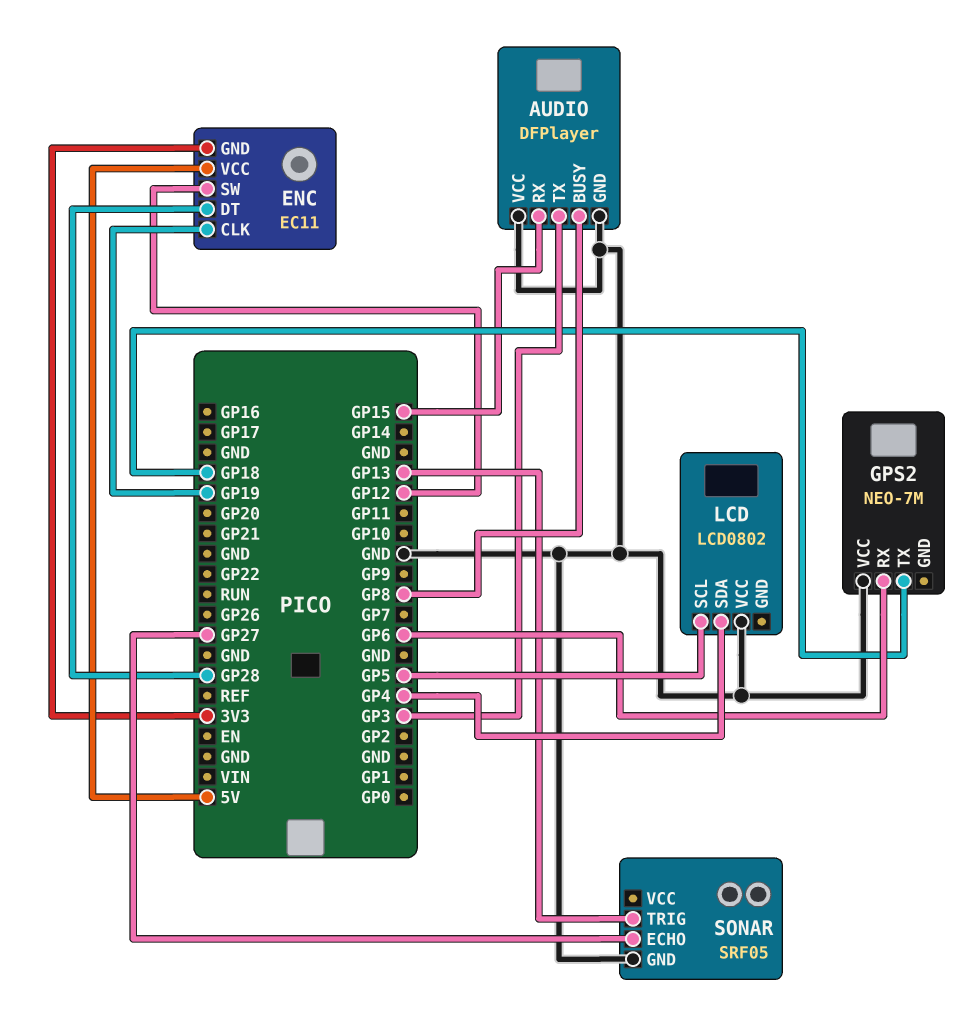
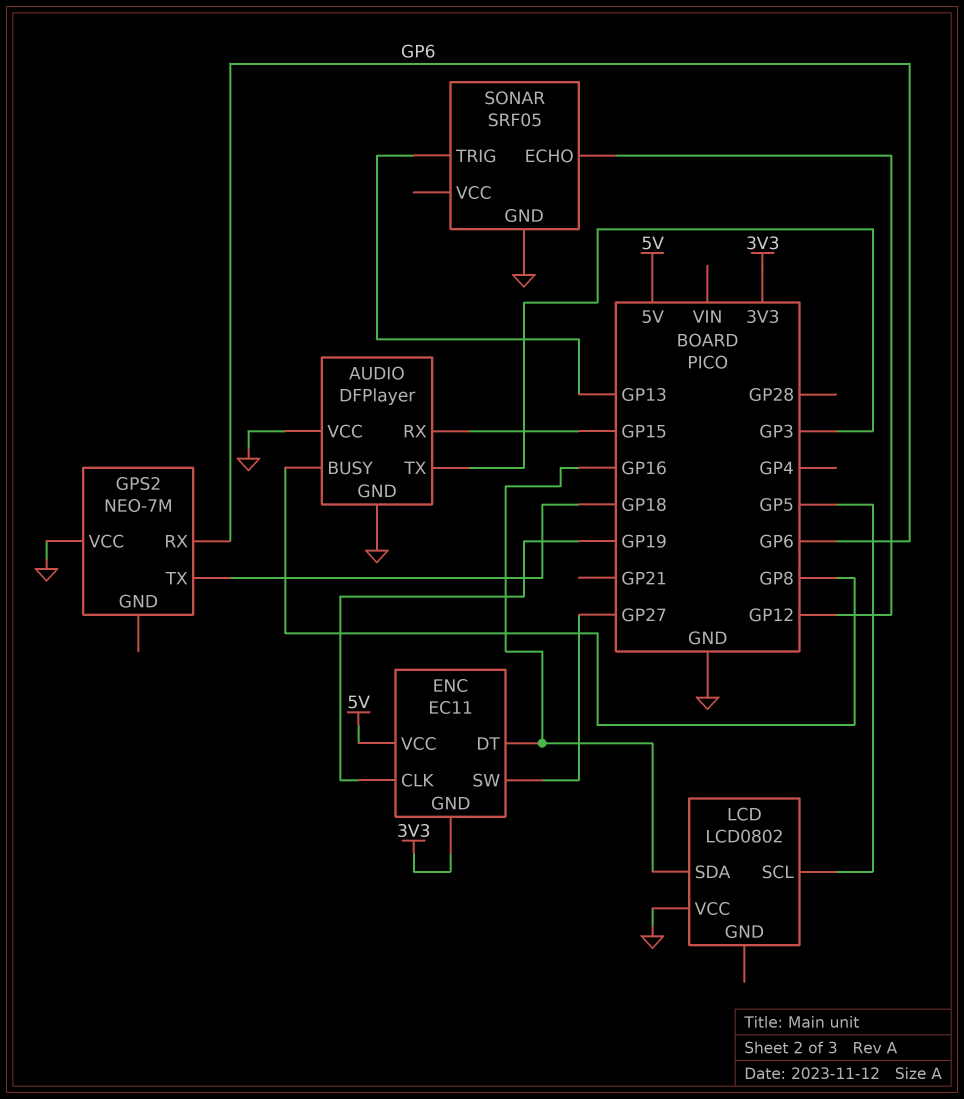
ENC pin DT: GP28 -> GP16
ENC pin SW: GP12 -> GP27
LCD pin SDA: GP4 -> GP16
SONAR pin ECHO: GP27 -> GP12

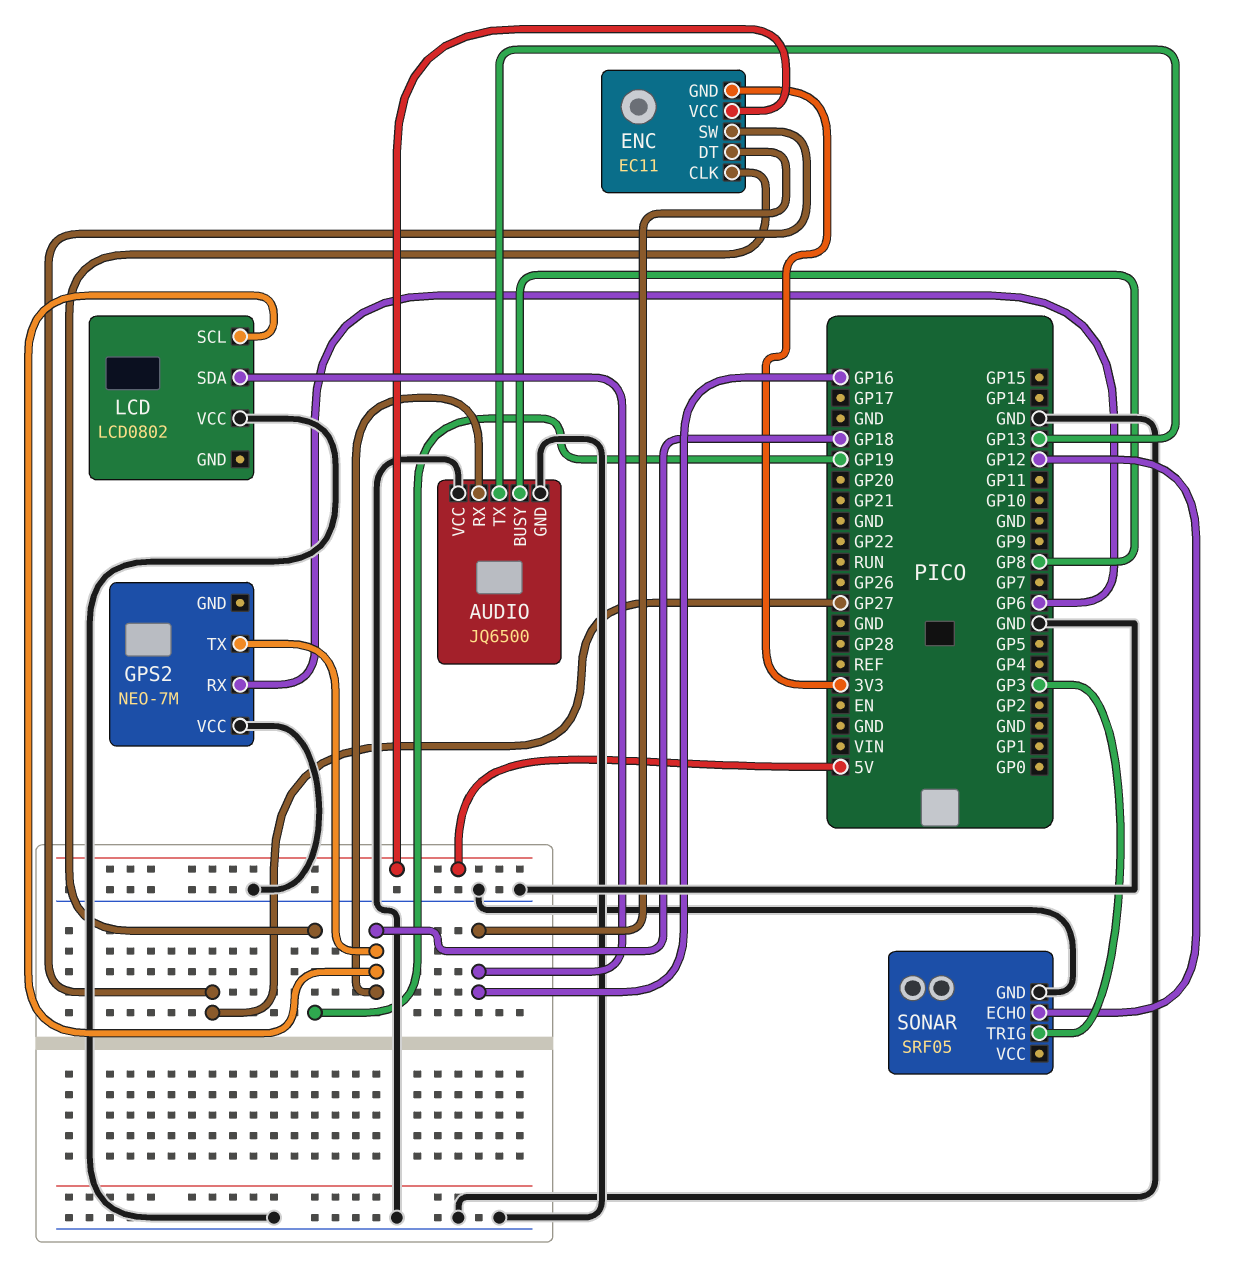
AUDIO: DFPlayer -> JQ6500
AUDIO pin RX: GP15 -> GP18
AUDIO pin TX: GP3 -> GP13
LCD pin SCL: GP5 -> GP18
SONAR pin TRIG: GP13 -> GP3

